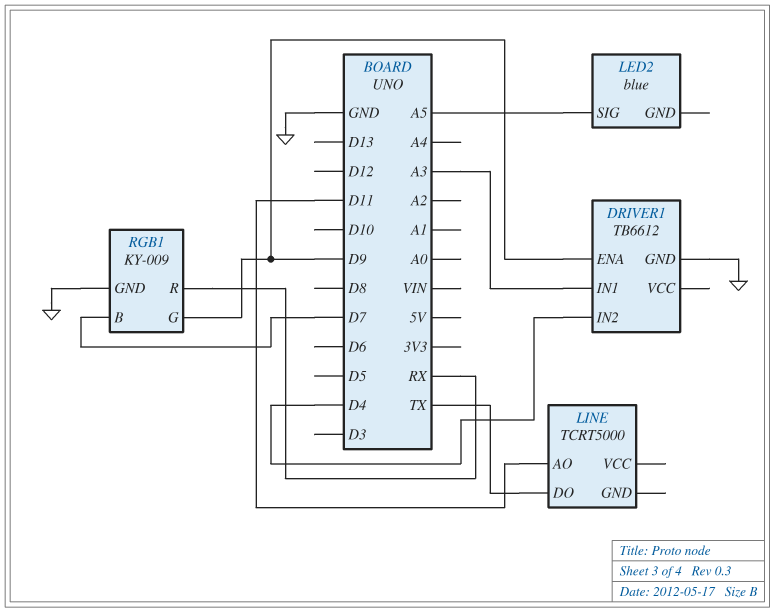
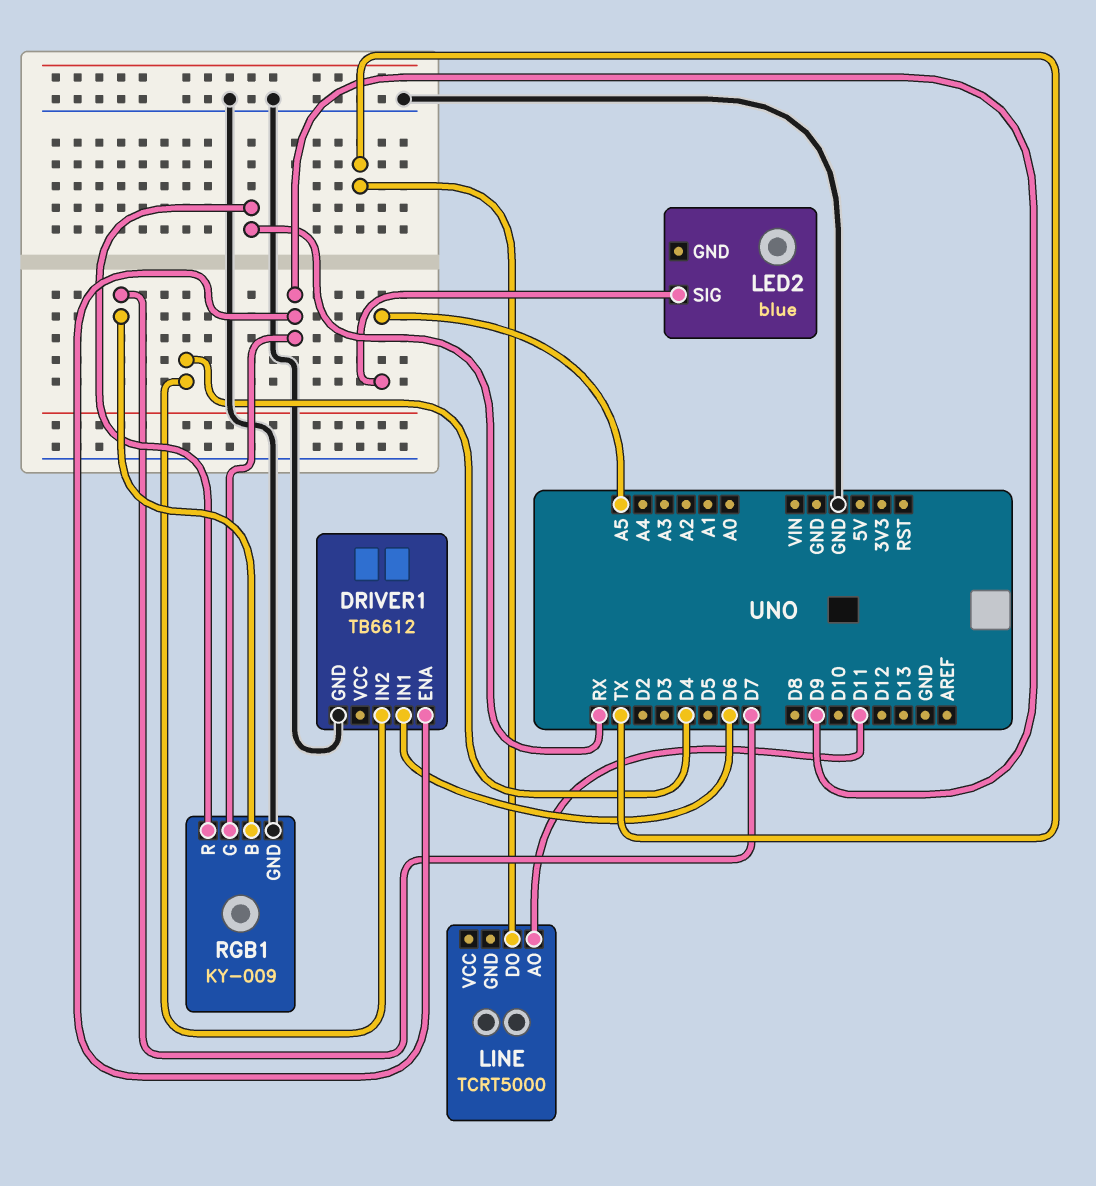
DRIVER1 pin IN1: A3 -> D6

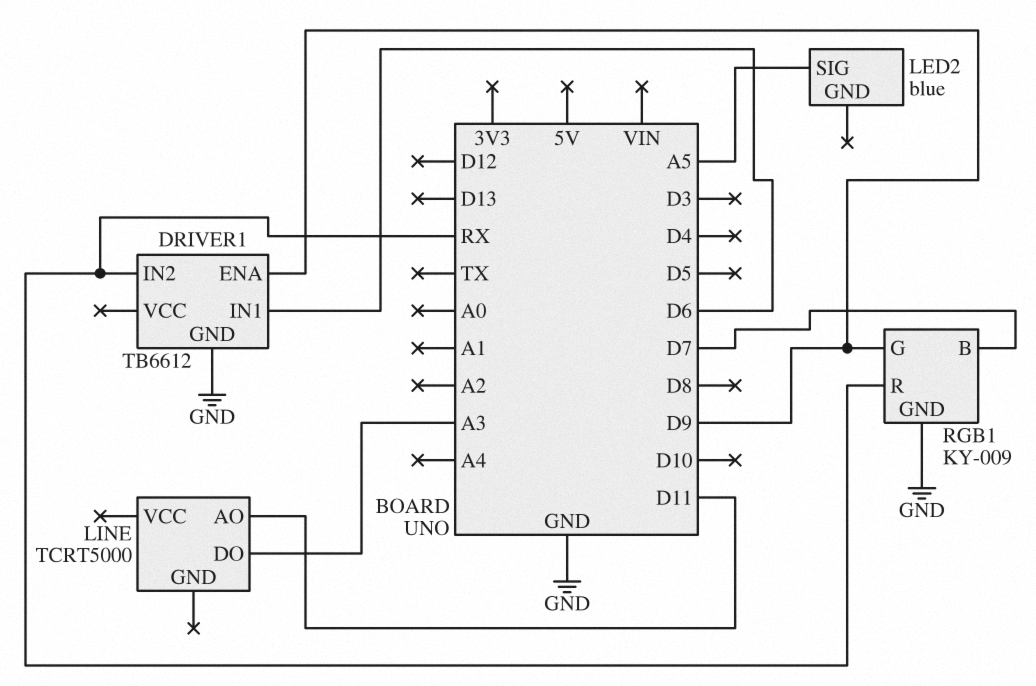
DRIVER1 pin IN2: D4 -> RX
LINE pin DO: TX -> A3

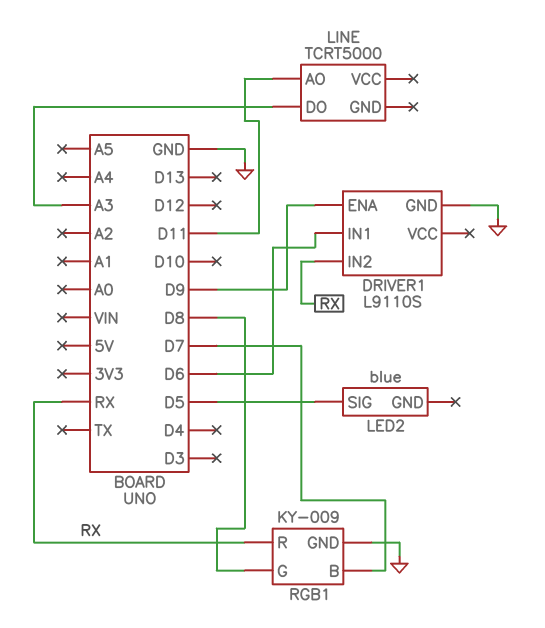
DRIVER1: TB6612 -> L9110S
LED2 pin SIG: A5 -> D5
RGB1 pin G: D9 -> D8

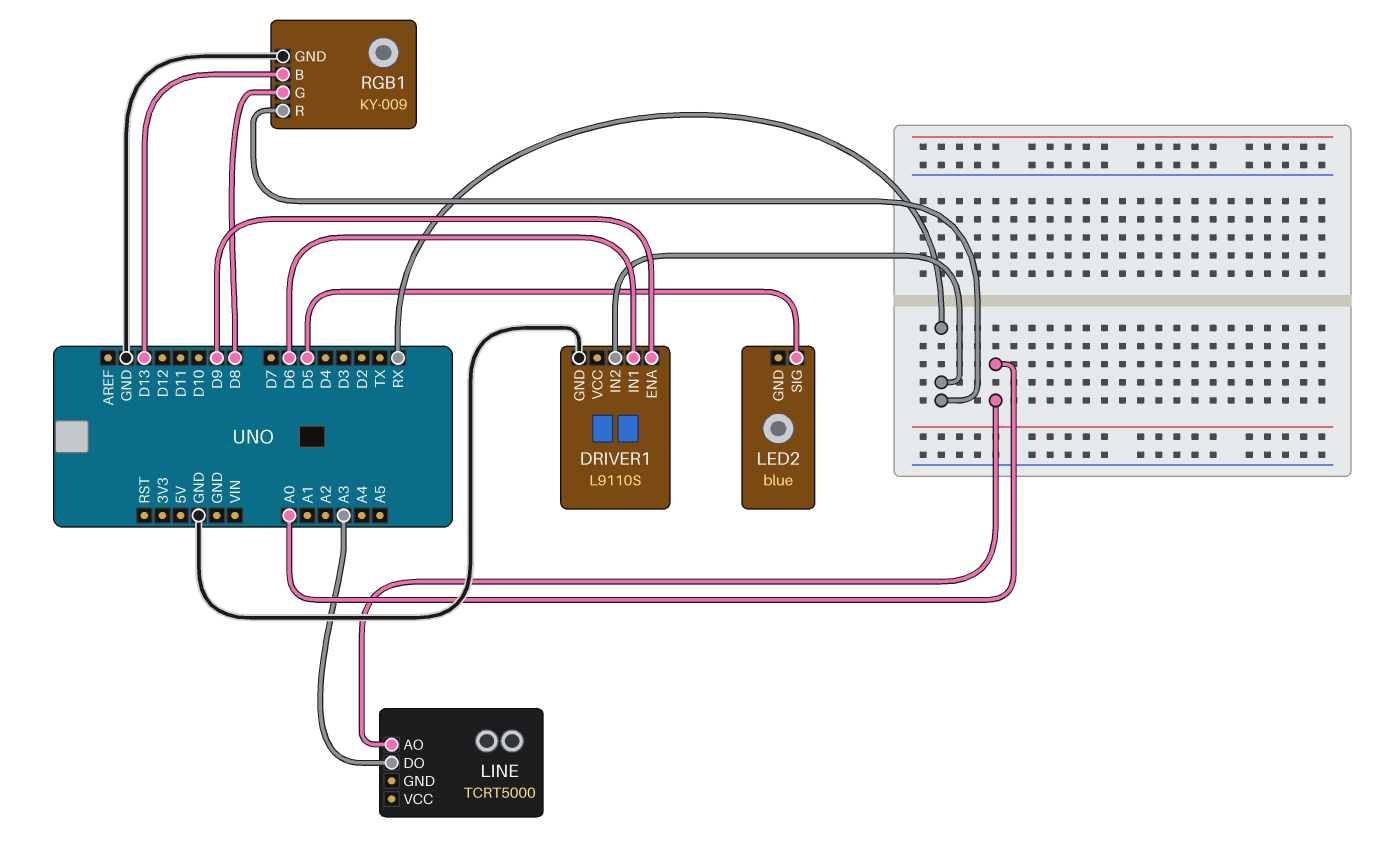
LINE pin AO: D11 -> A0
RGB1 pin B: D7 -> D13

